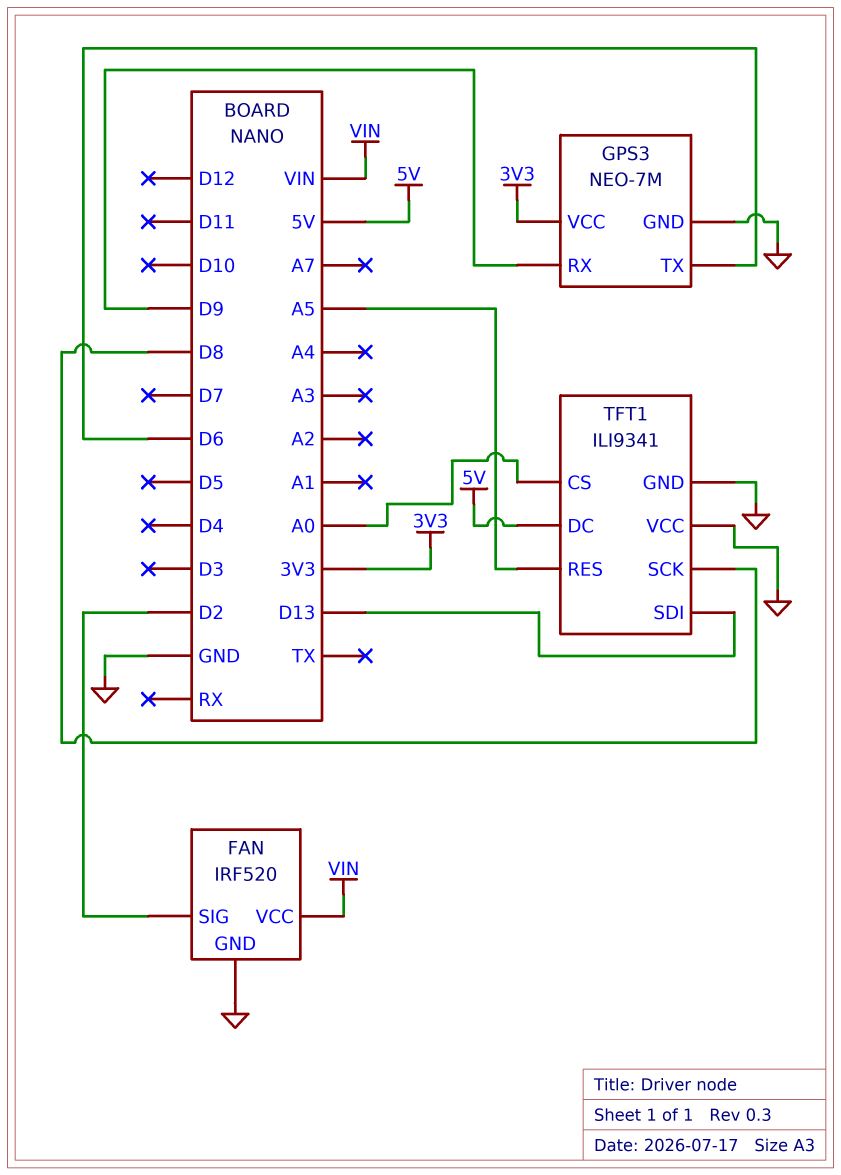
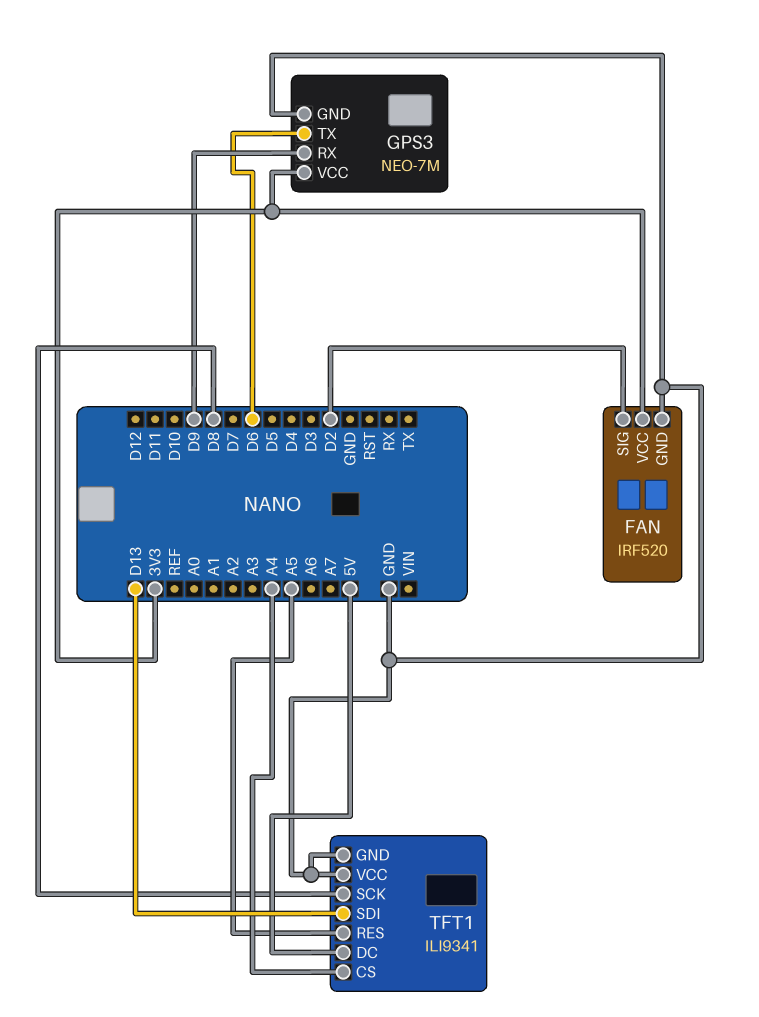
FAN pin VCC: VIN -> 3V3
TFT1 pin CS: A0 -> A4

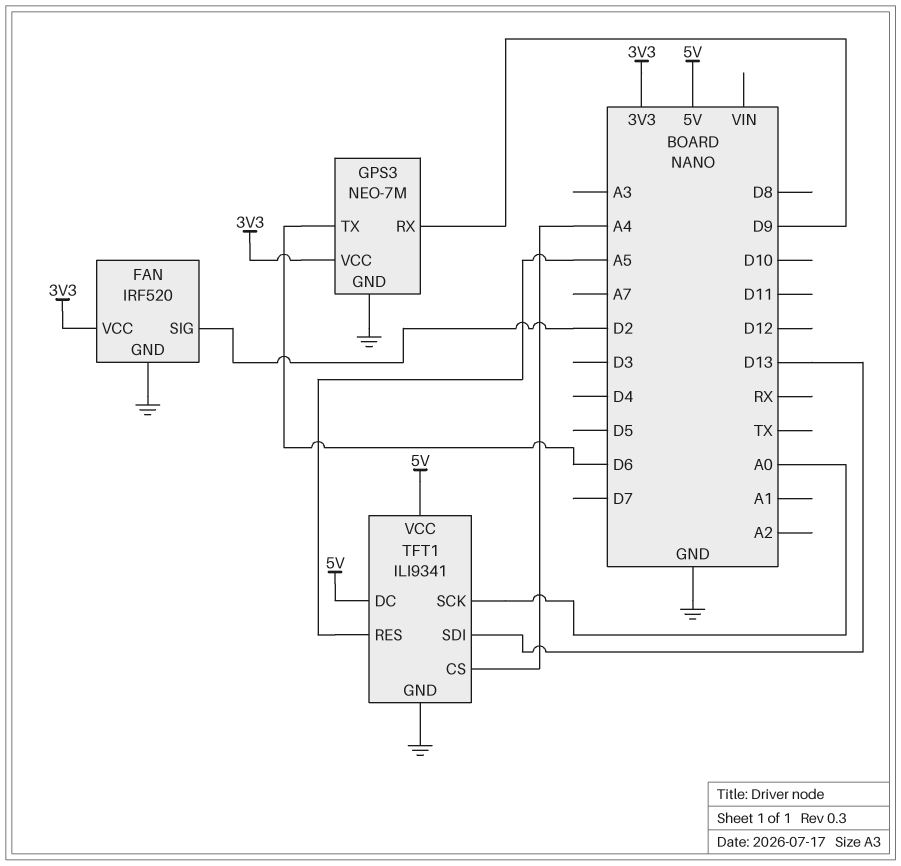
TFT1 pin SCK: D8 -> A0
TFT1 pin VCC: GND -> 5V

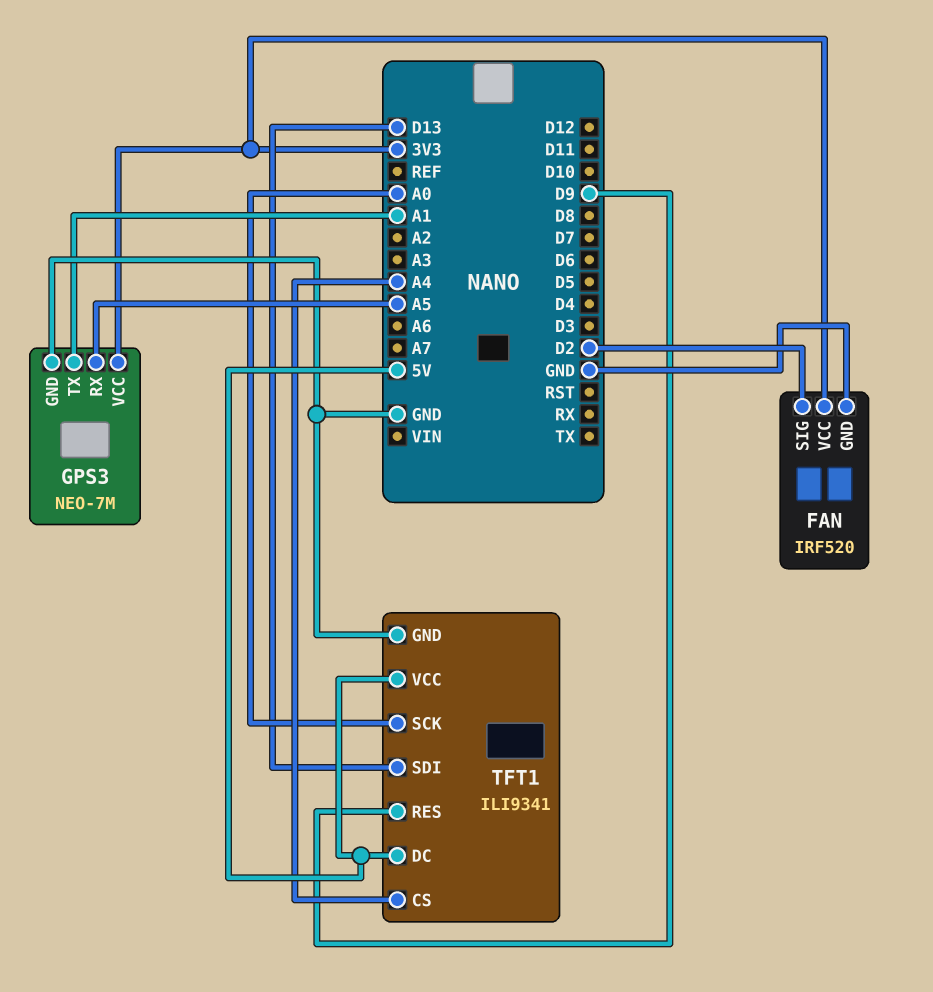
GPS3 pin RX: D9 -> A5
GPS3 pin TX: D6 -> A1
TFT1 pin RES: A5 -> D9

